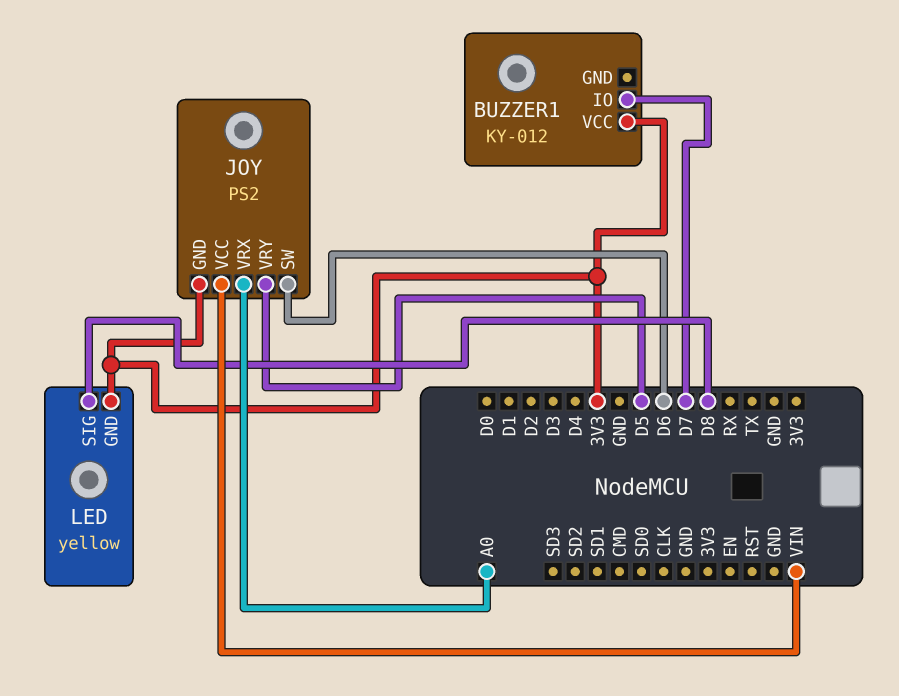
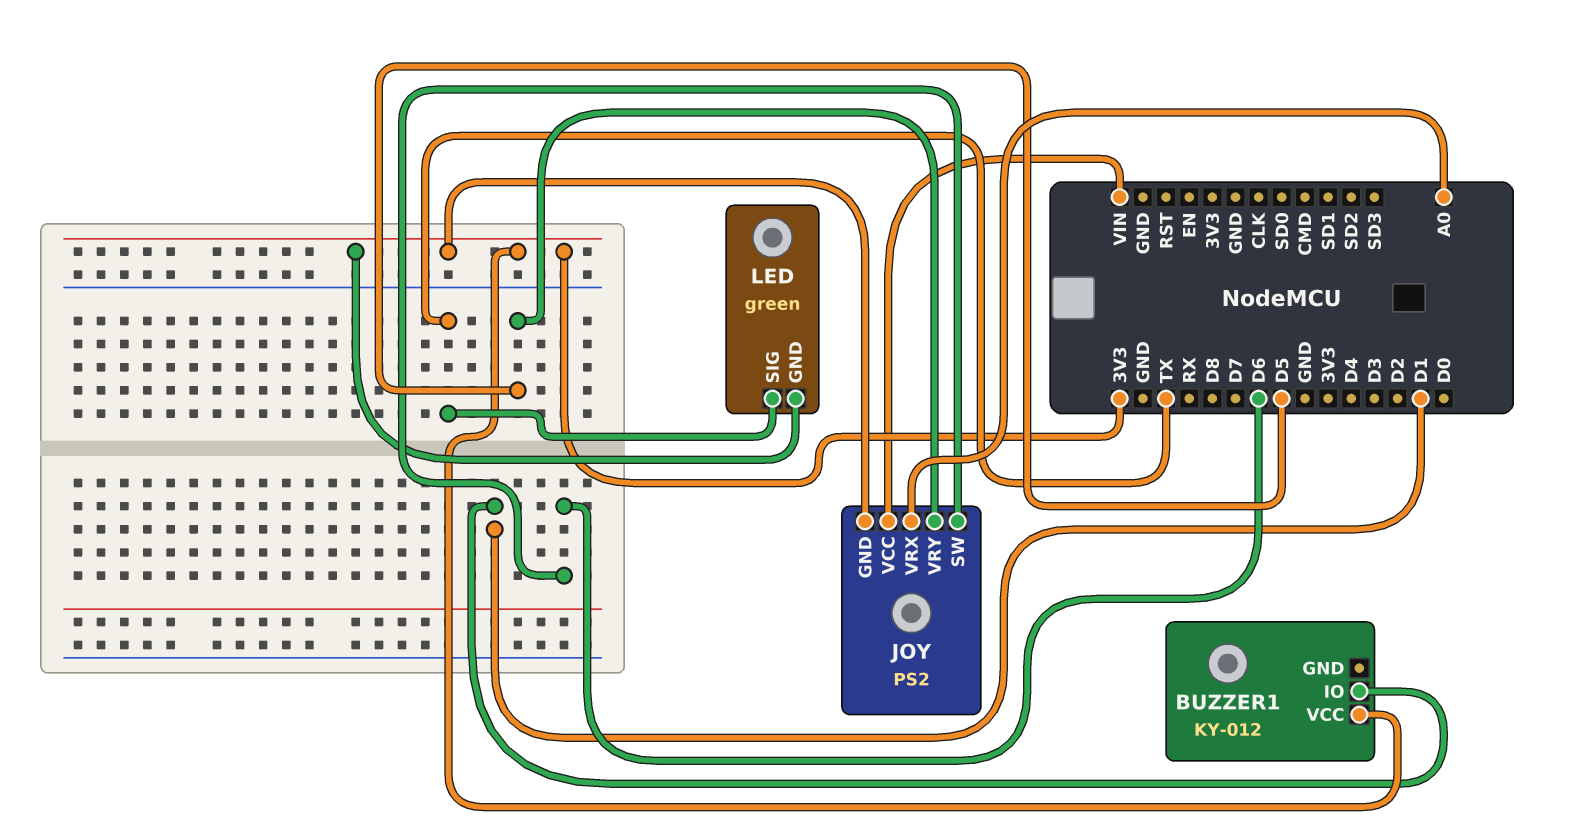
BUZZER1 pin IO: D7 -> D1
LED: yellow -> green
LED pin SIG: D8 -> TX

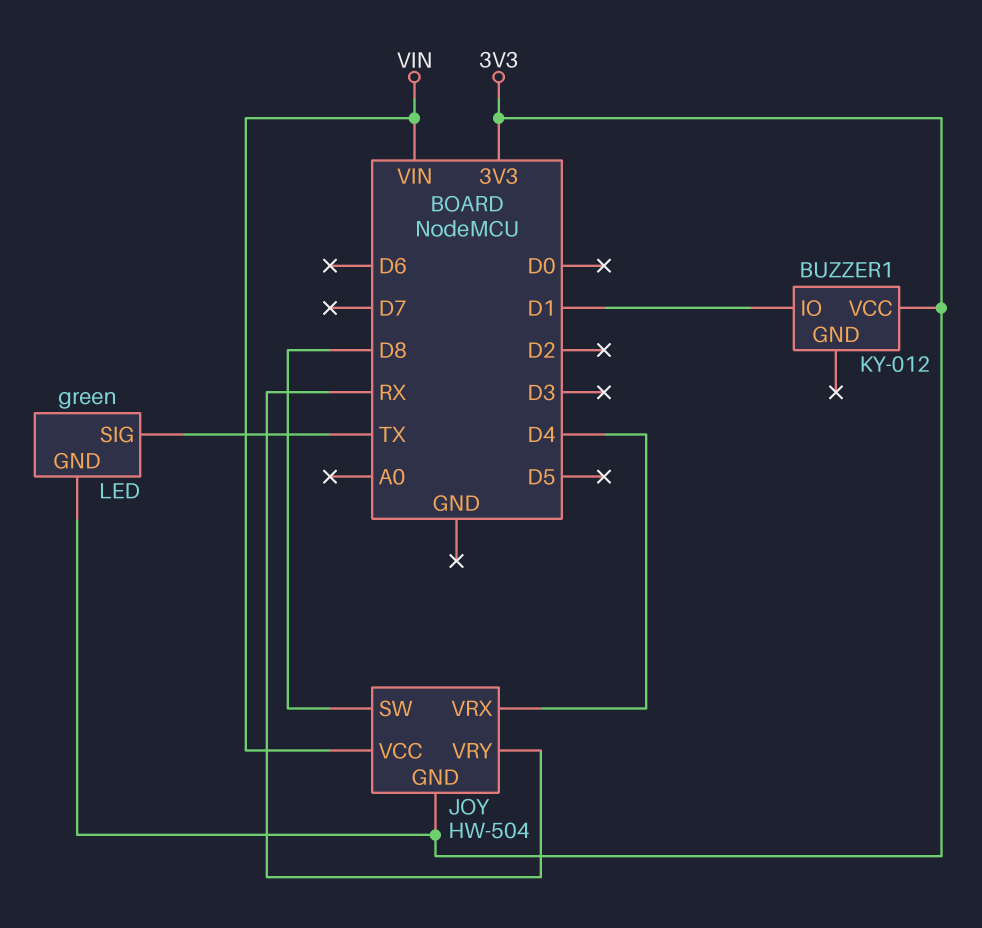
JOY: PS2 -> HW-504
JOY pin SW: D6 -> D8
JOY pin VRX: A0 -> D4
JOY pin VRY: D5 -> RX

